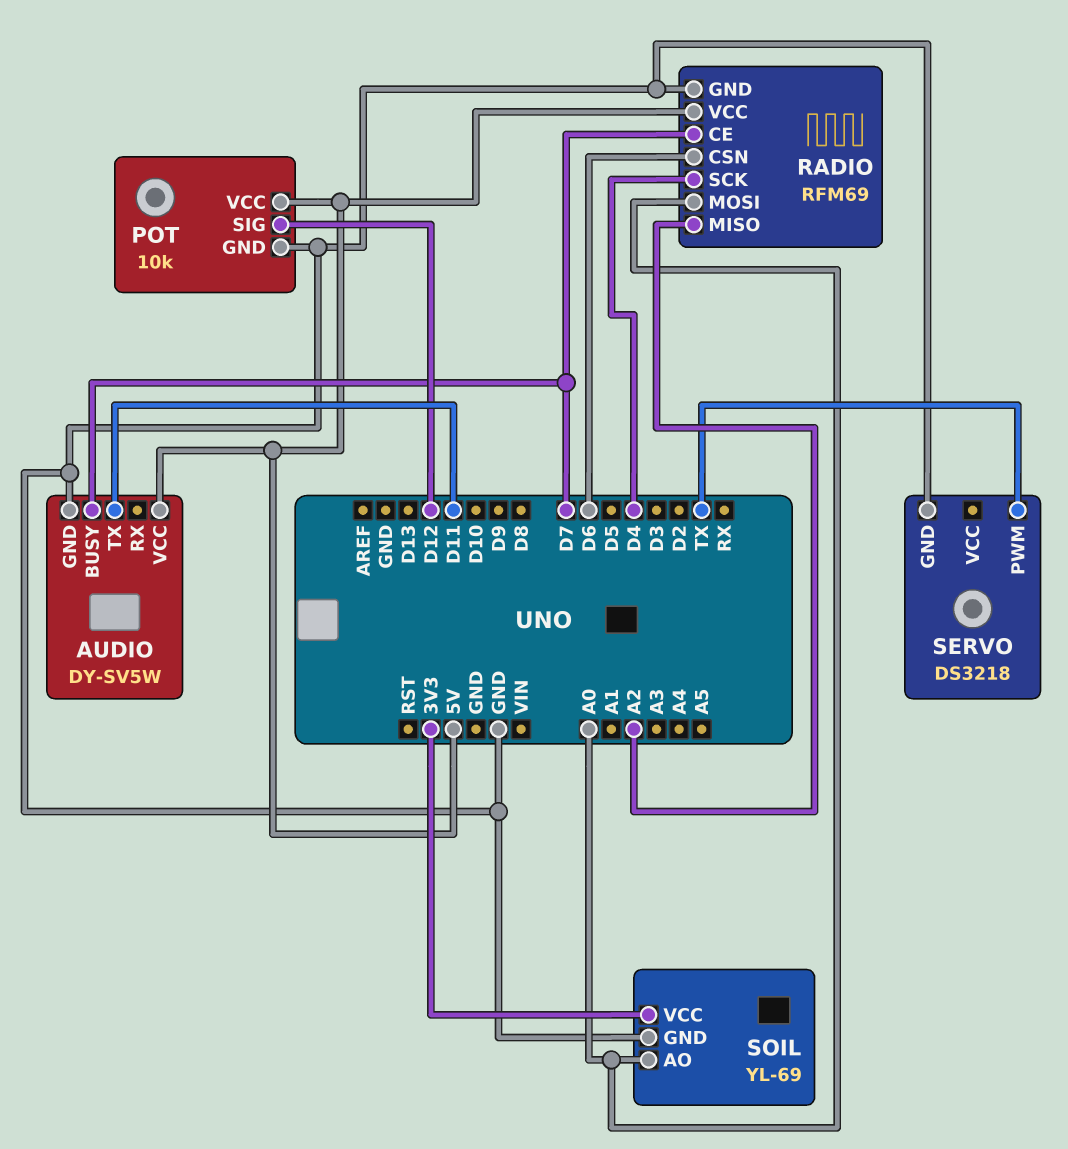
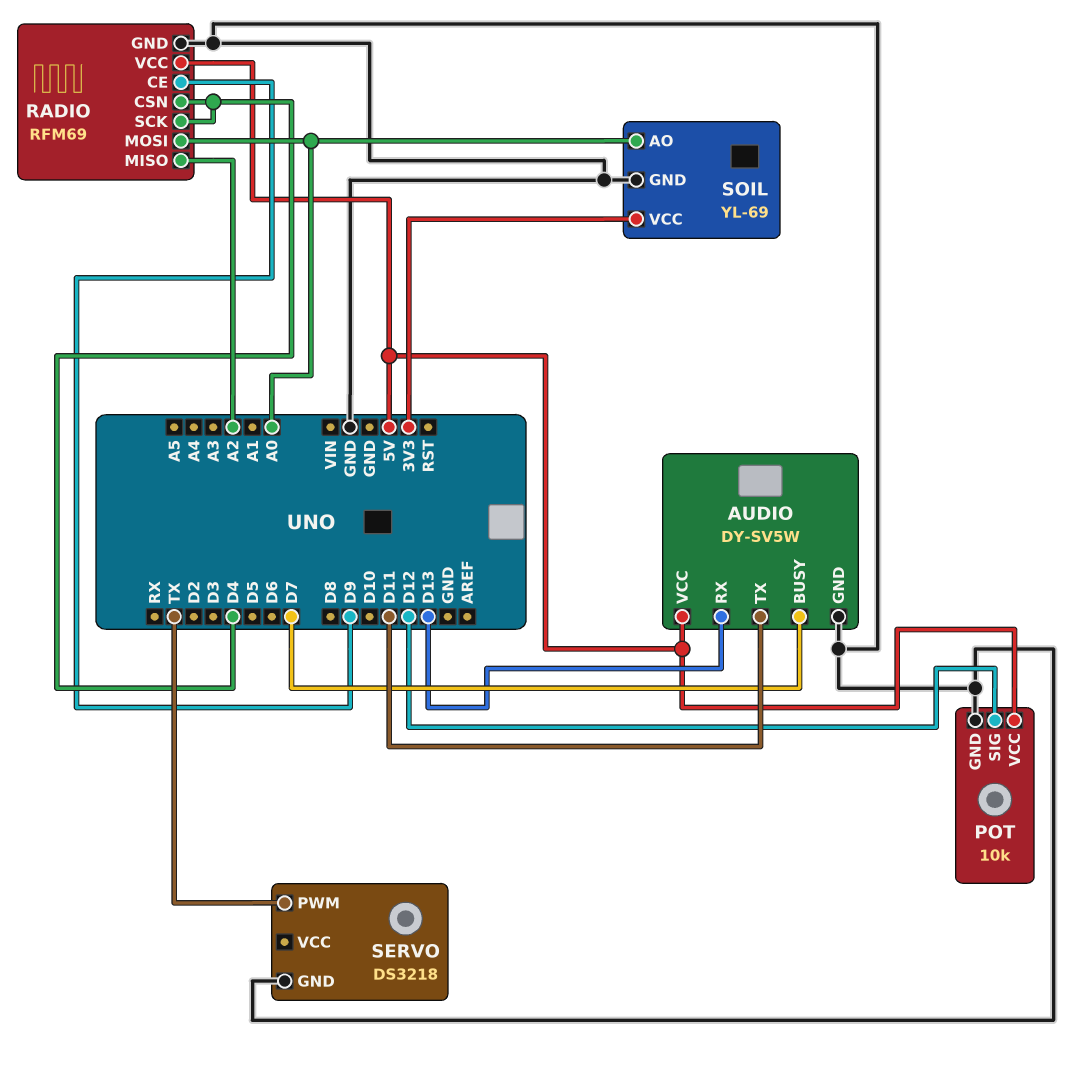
AUDIO pin RX: none -> D13
RADIO pin CE: D7 -> D9
RADIO pin CSN: D6 -> D4

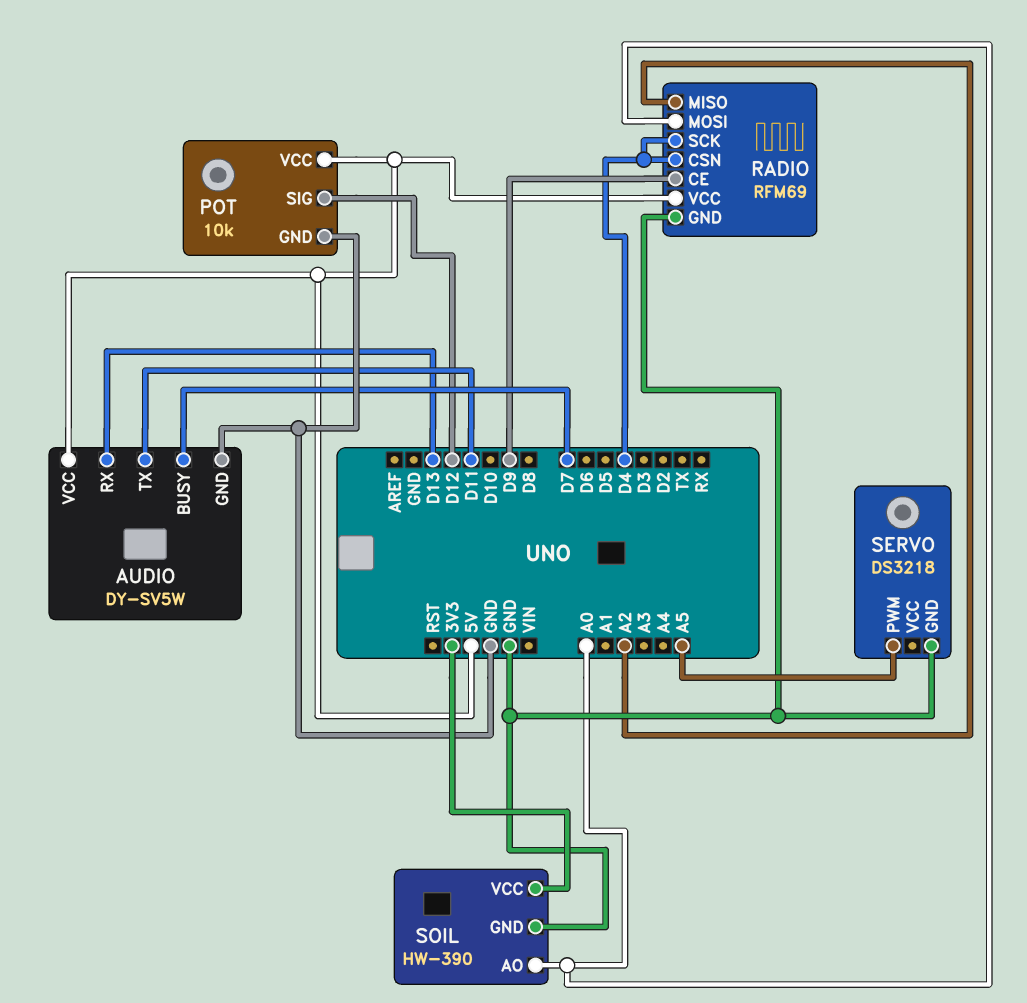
SERVO pin PWM: TX -> A5
SOIL: YL-69 -> HW-390

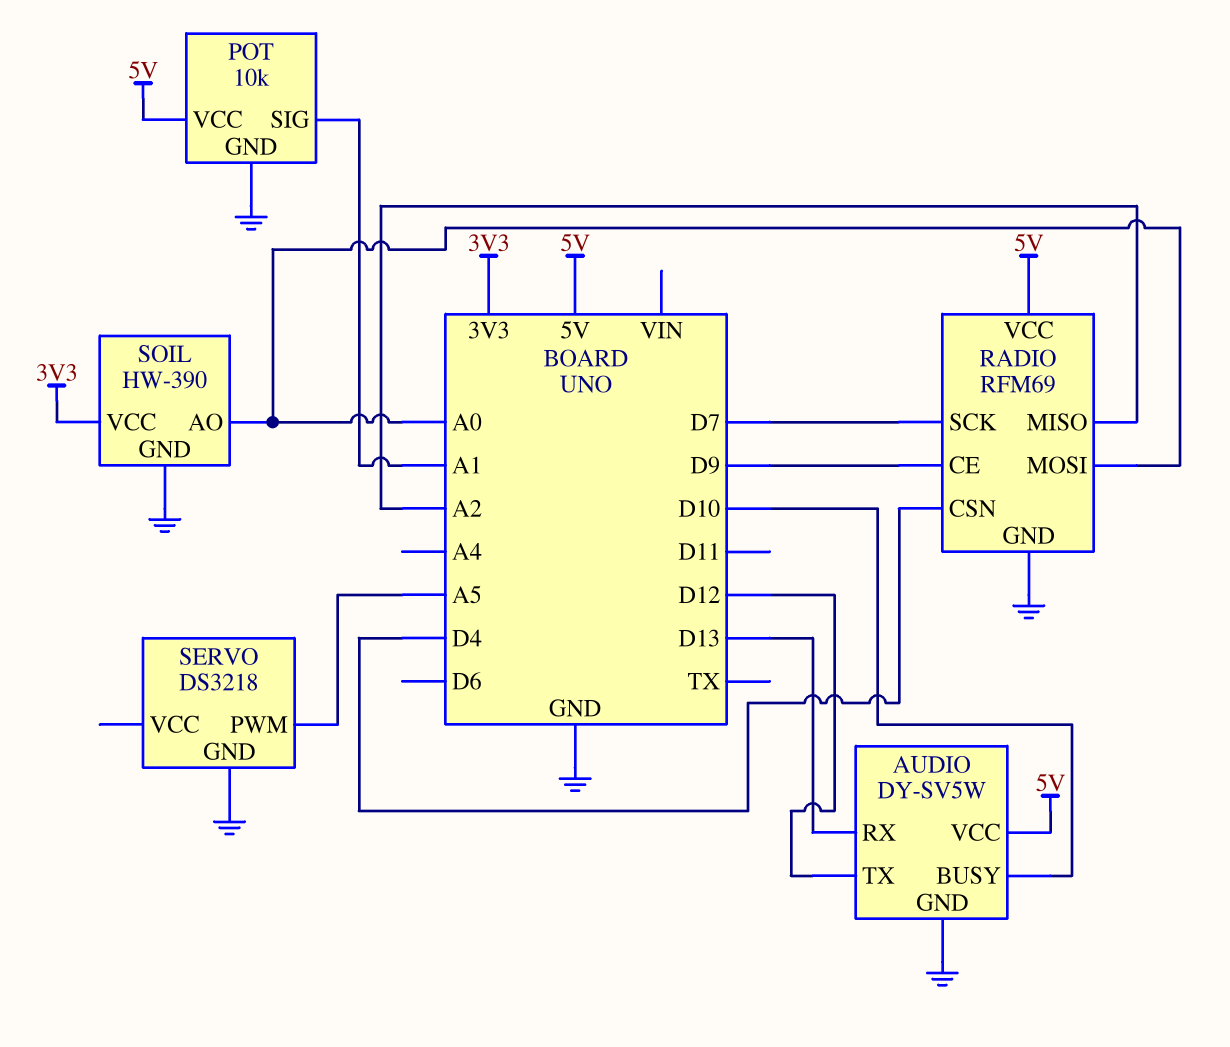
AUDIO pin BUSY: D7 -> D10
AUDIO pin TX: D11 -> D12
POT pin SIG: D12 -> A1
RADIO pin SCK: D4 -> D7

